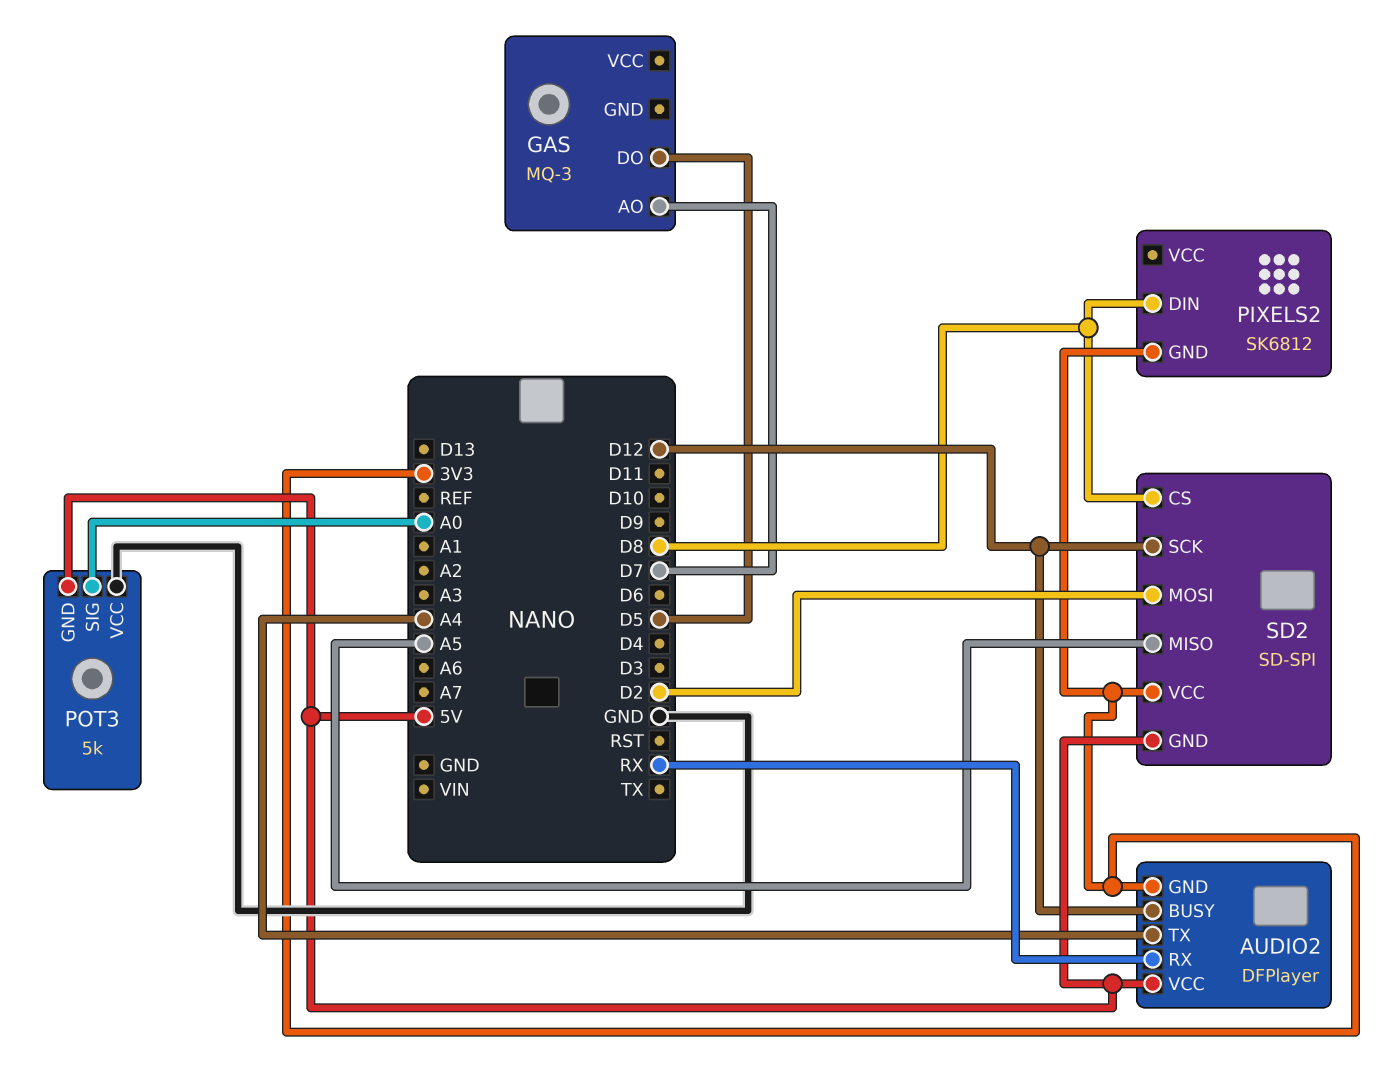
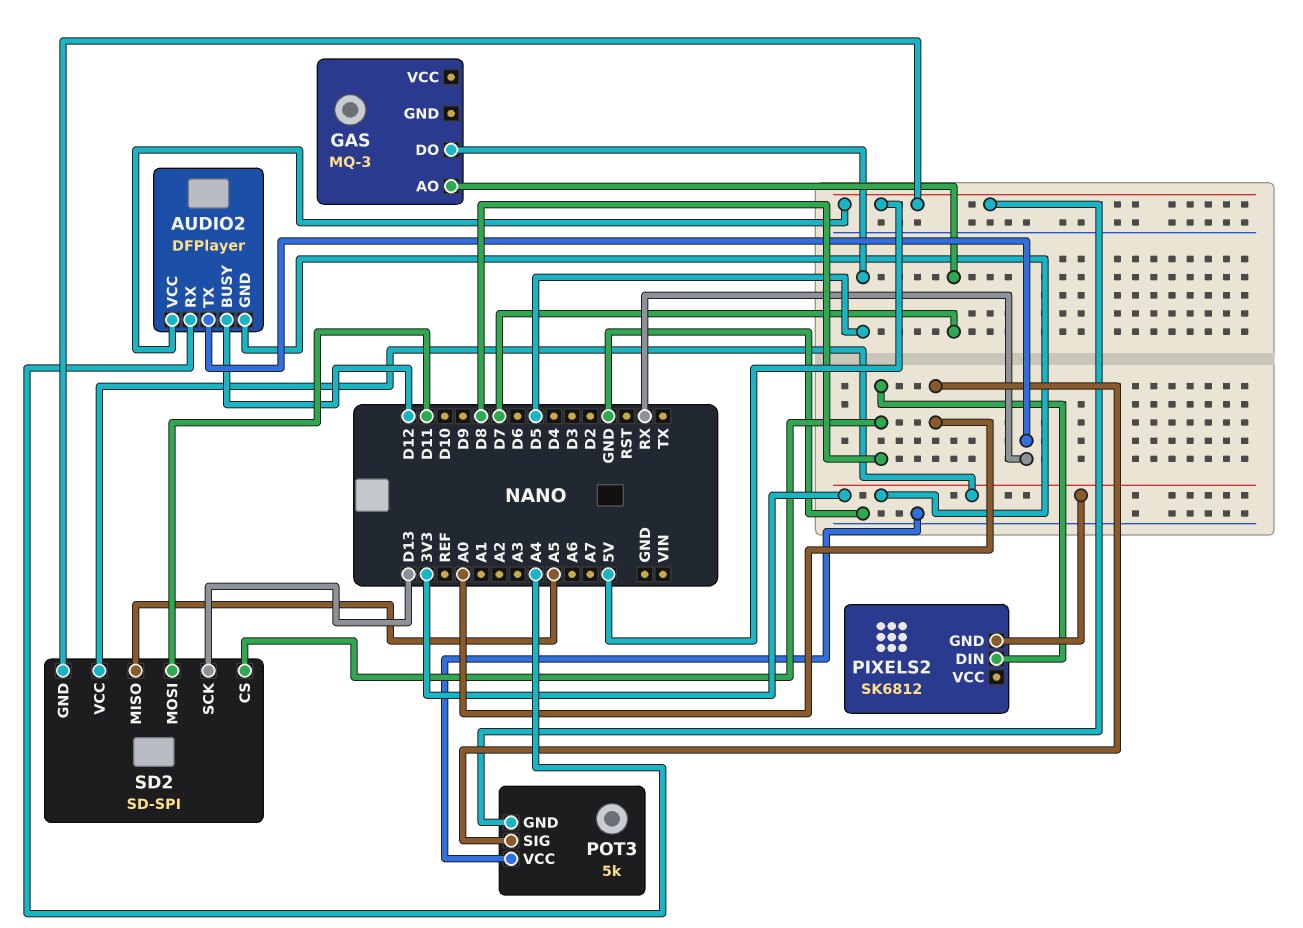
AUDIO2 pin RX: RX -> A4
AUDIO2 pin TX: A4 -> RX
SD2 pin MOSI: D2 -> D11
SD2 pin SCK: D12 -> D13

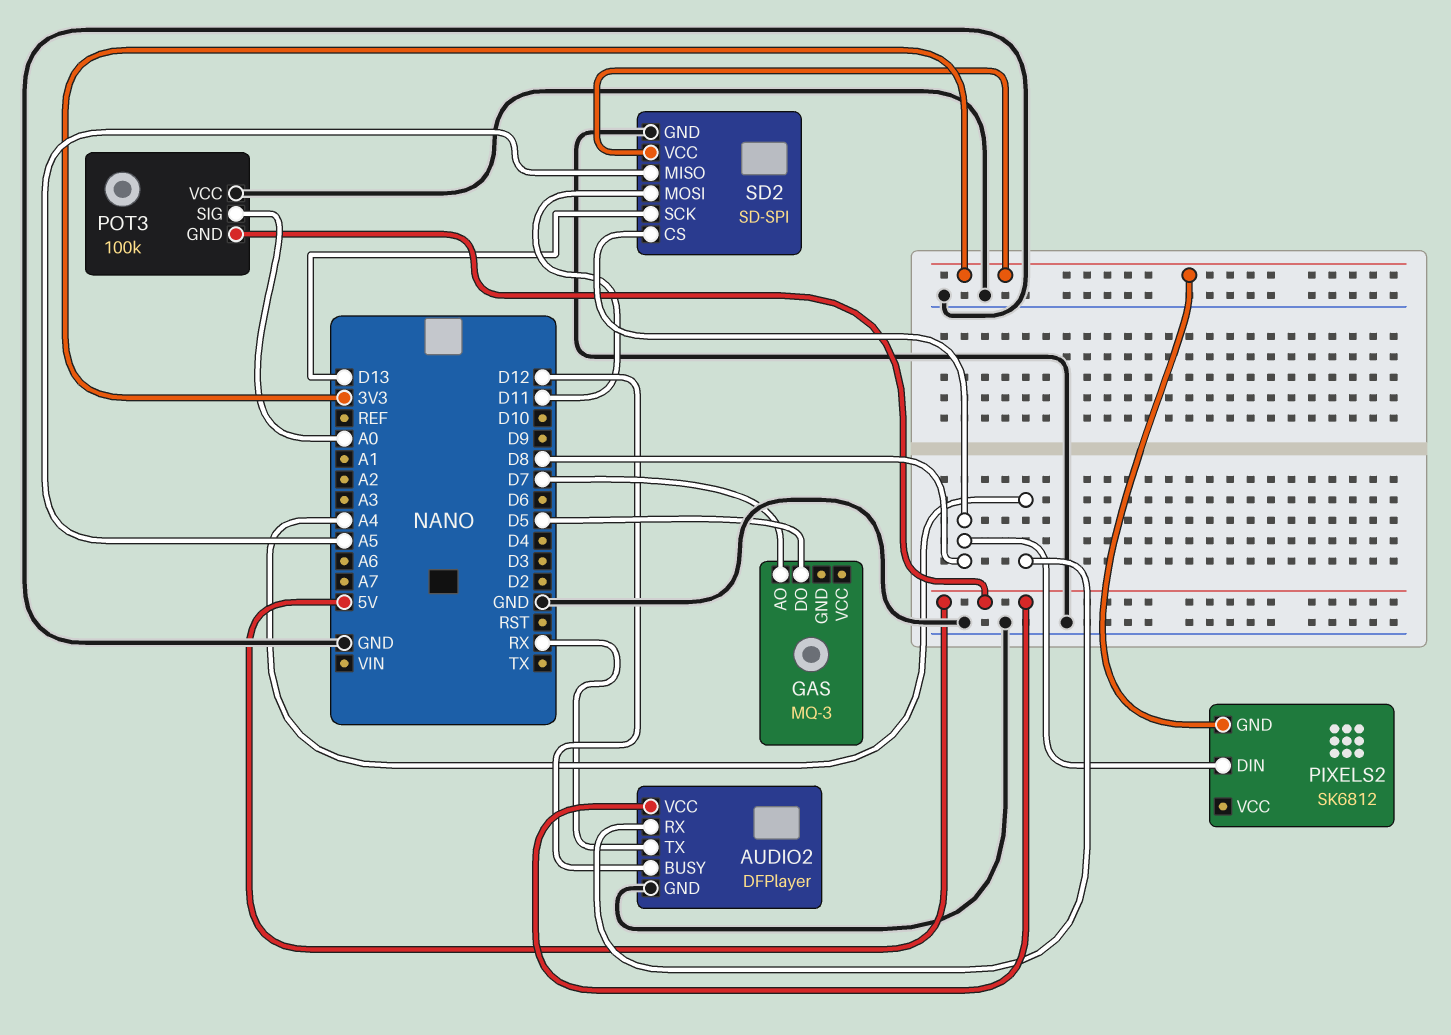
AUDIO2 pin GND: 3V3 -> GND
POT3: 5k -> 100k
SD2 pin GND: 5V -> GND

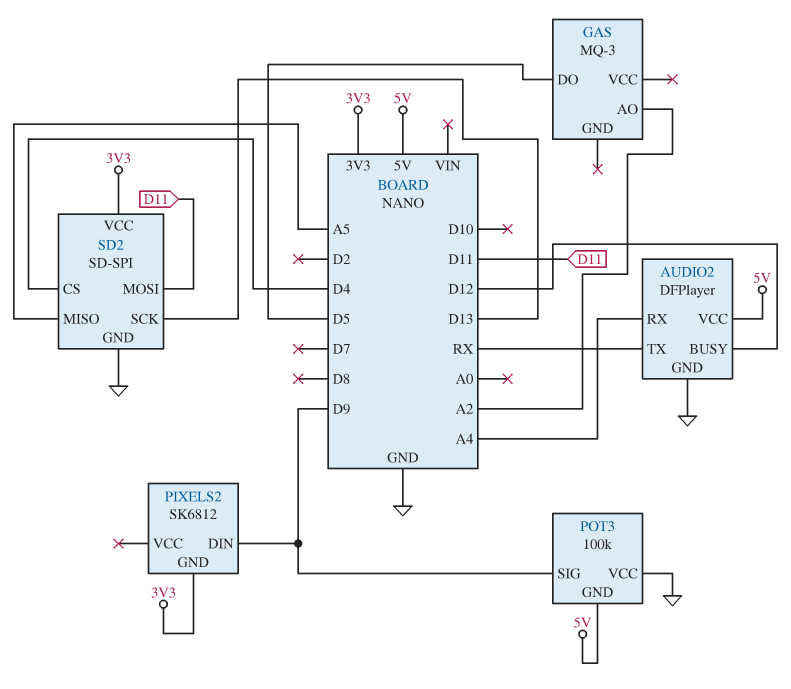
GAS pin AO: D7 -> A2
PIXELS2 pin DIN: D8 -> D9
POT3 pin SIG: A0 -> D9
SD2 pin CS: D8 -> D4

